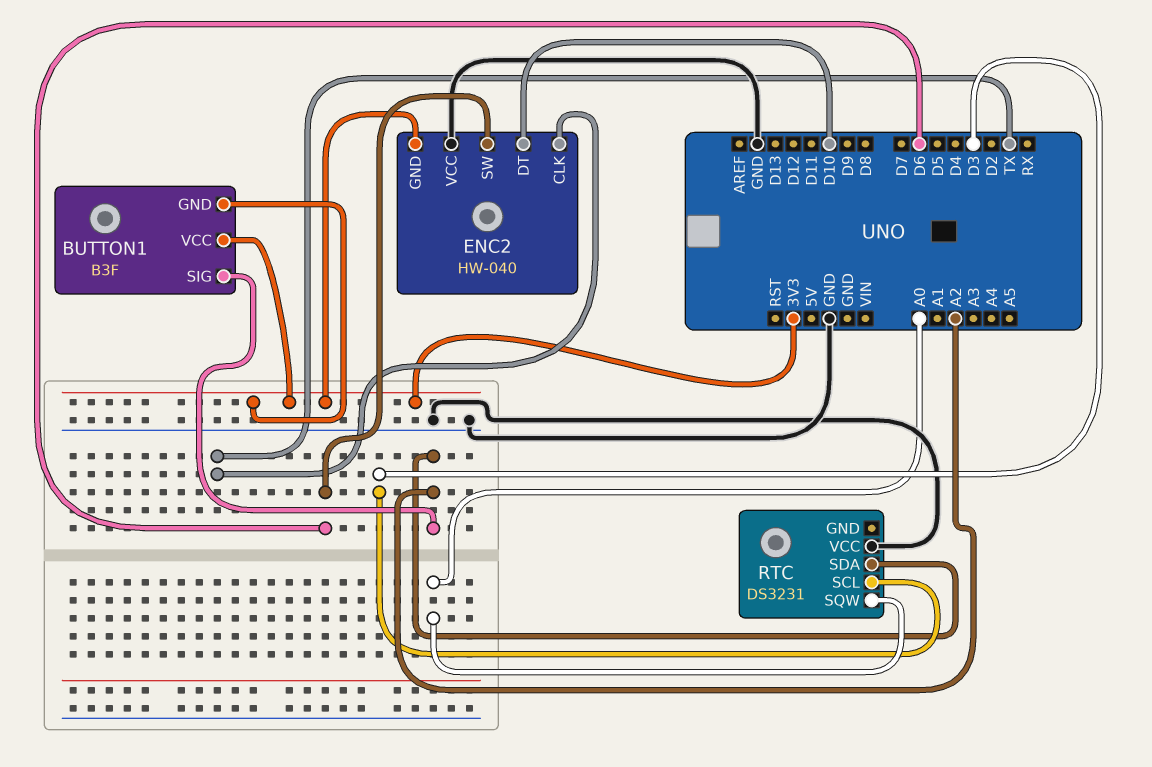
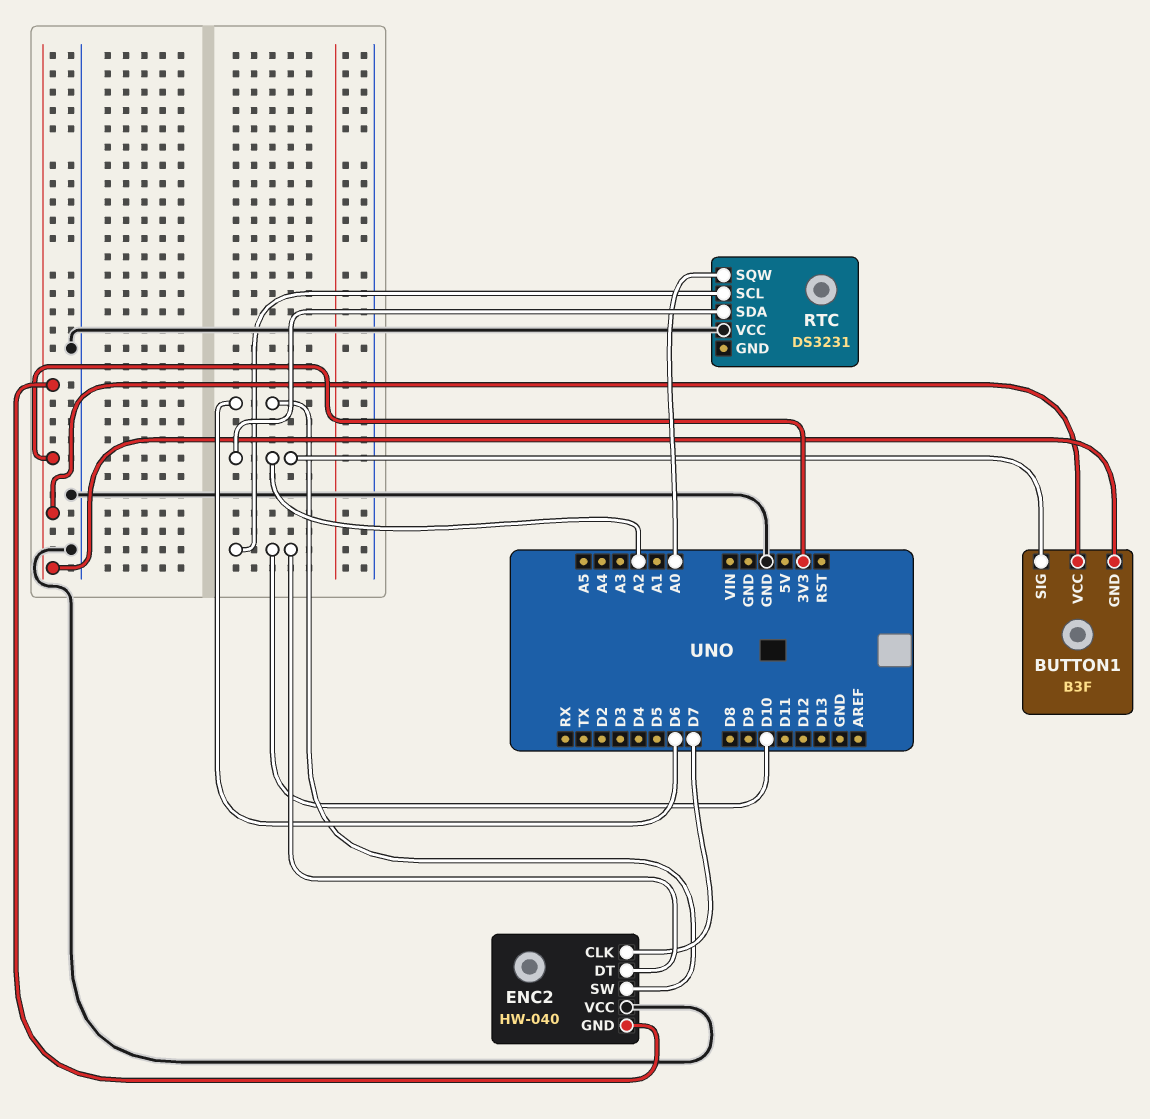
ENC2 pin CLK: TX -> D7
RTC pin SCL: D3 -> D10

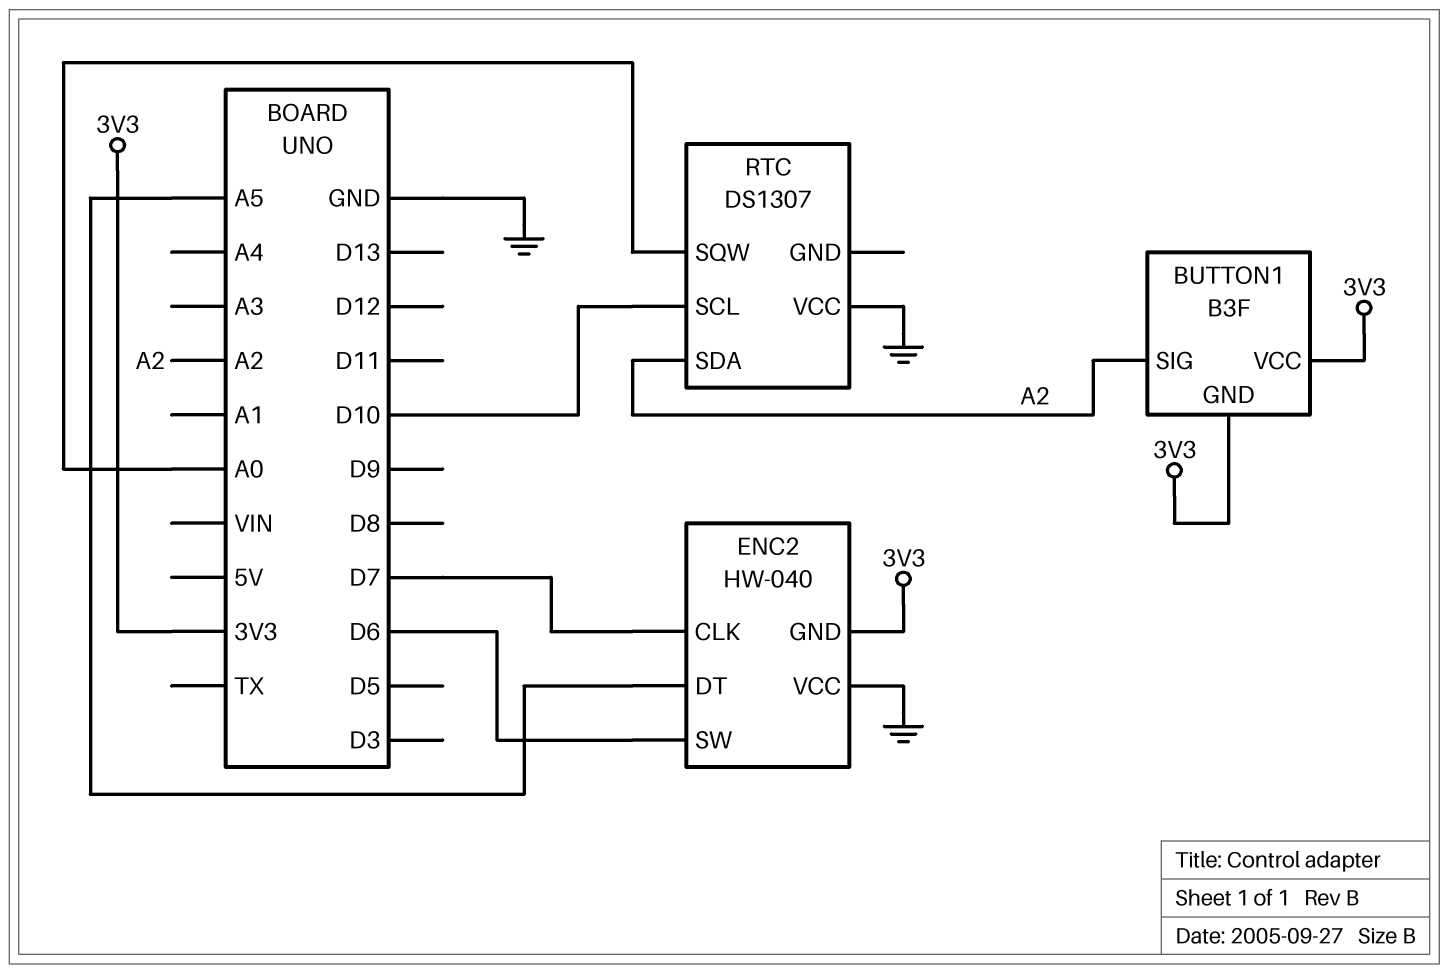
ENC2 pin DT: D10 -> A5
RTC: DS3231 -> DS1307

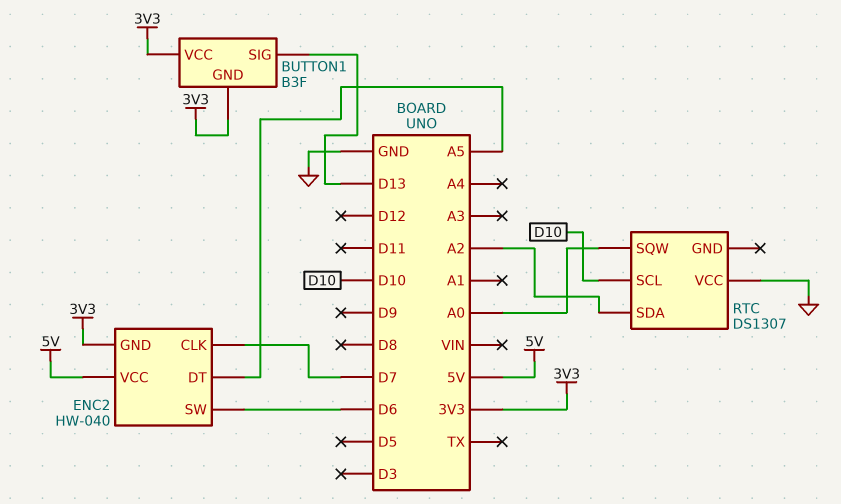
BUTTON1 pin SIG: A2 -> D13
ENC2 pin VCC: GND -> 5V

